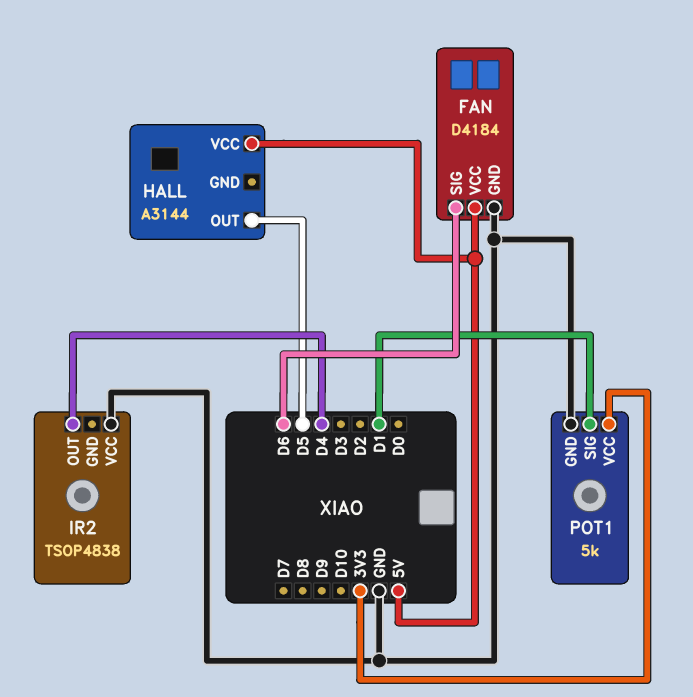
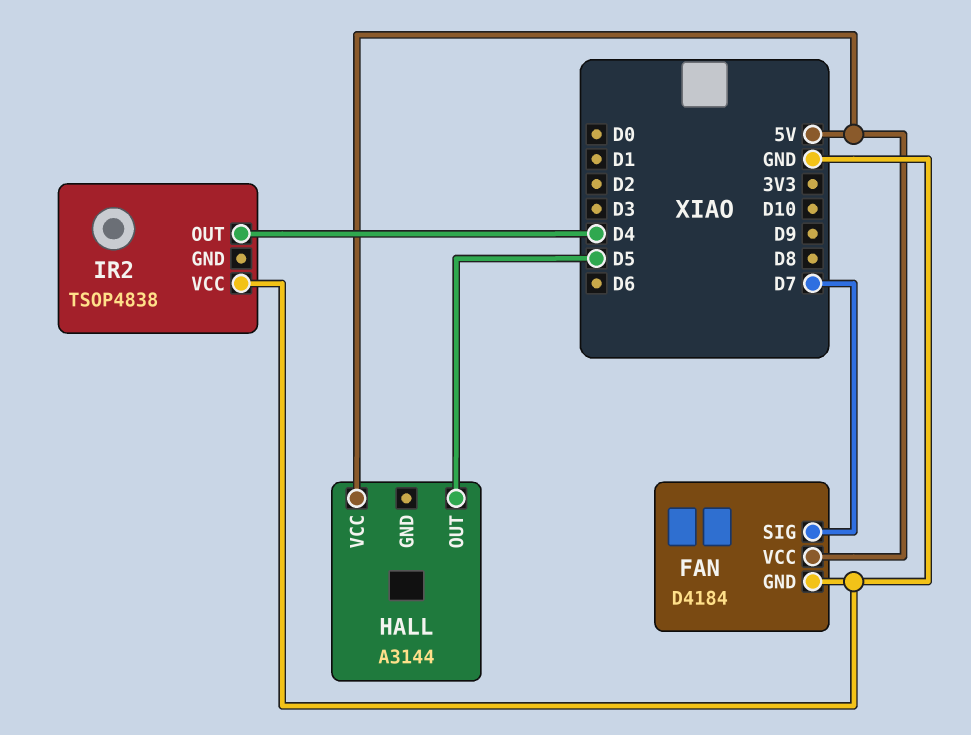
FAN pin SIG: D6 -> D7
POT1: 5k -> none
POT1 pin GND: GND -> none
POT1 pin SIG: D1 -> none
POT1 pin VCC: 3V3 -> none

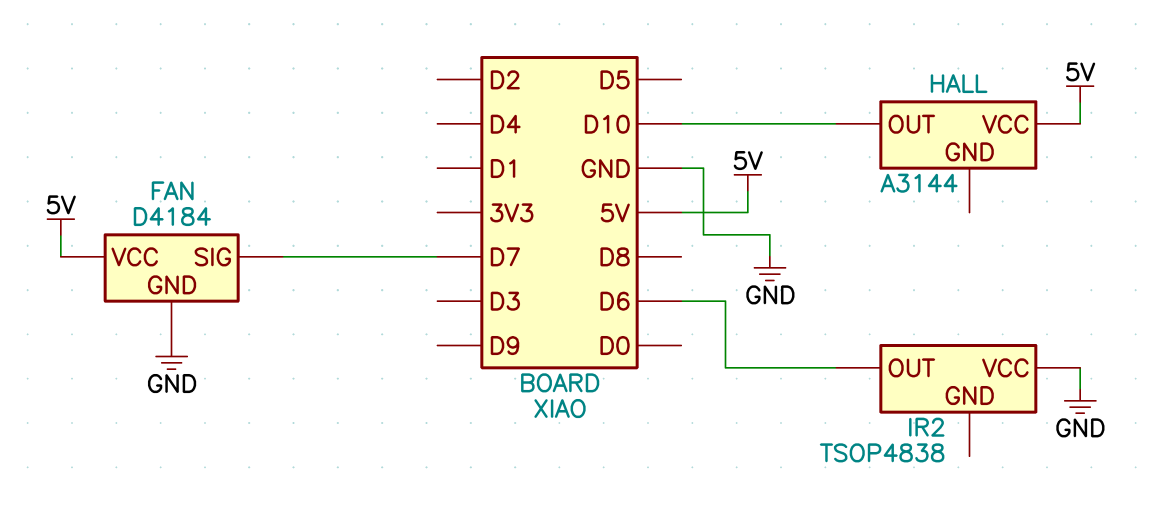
HALL pin OUT: D5 -> D10
IR2 pin OUT: D4 -> D6

